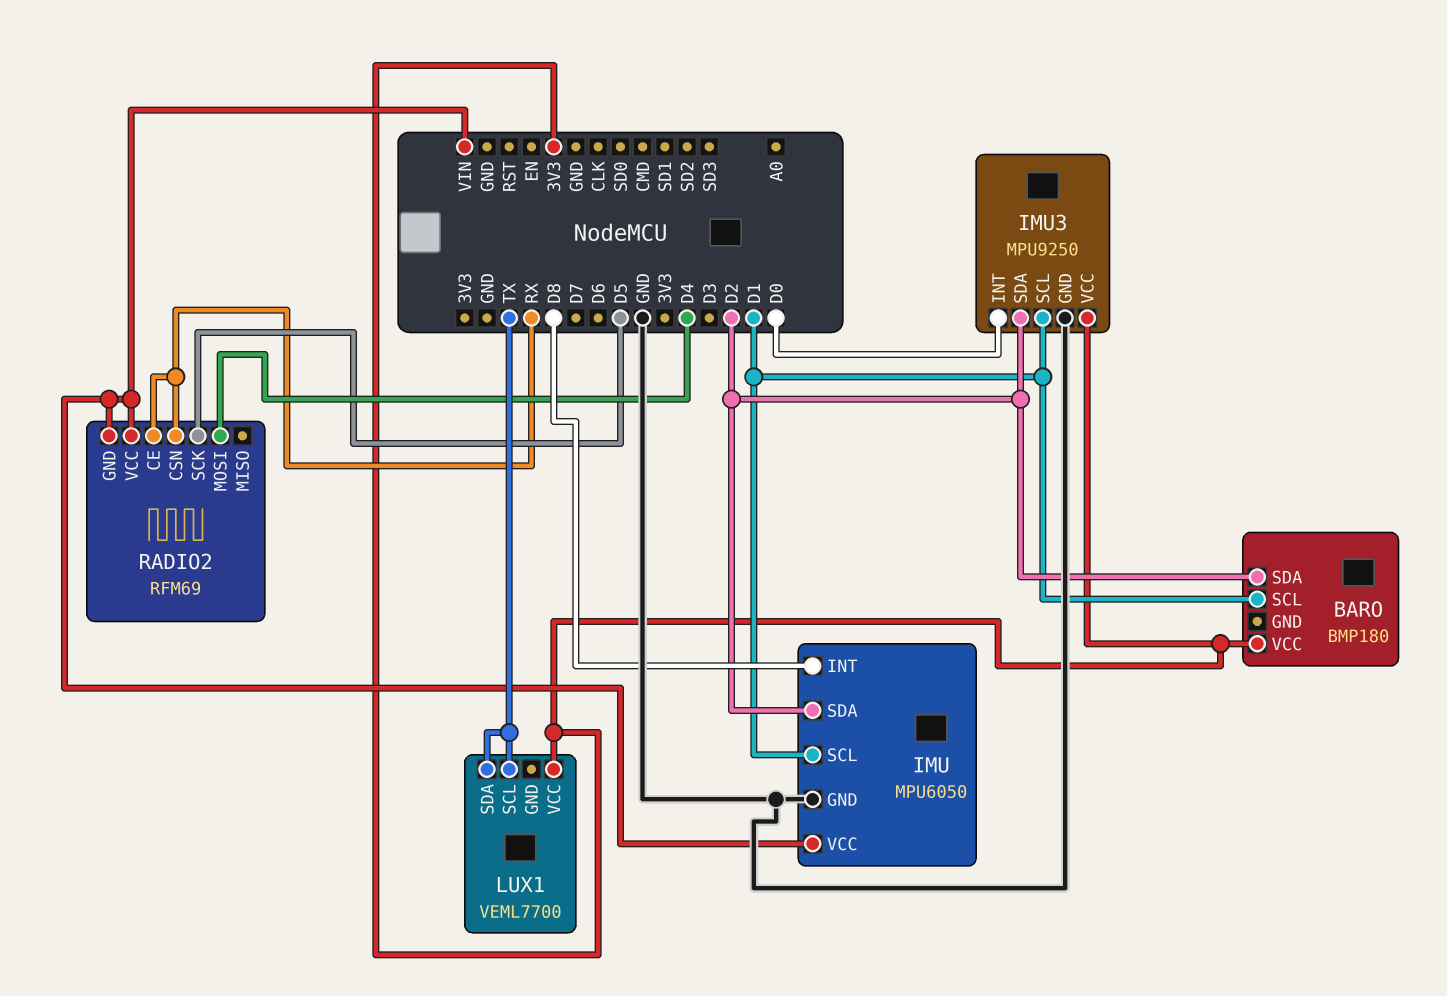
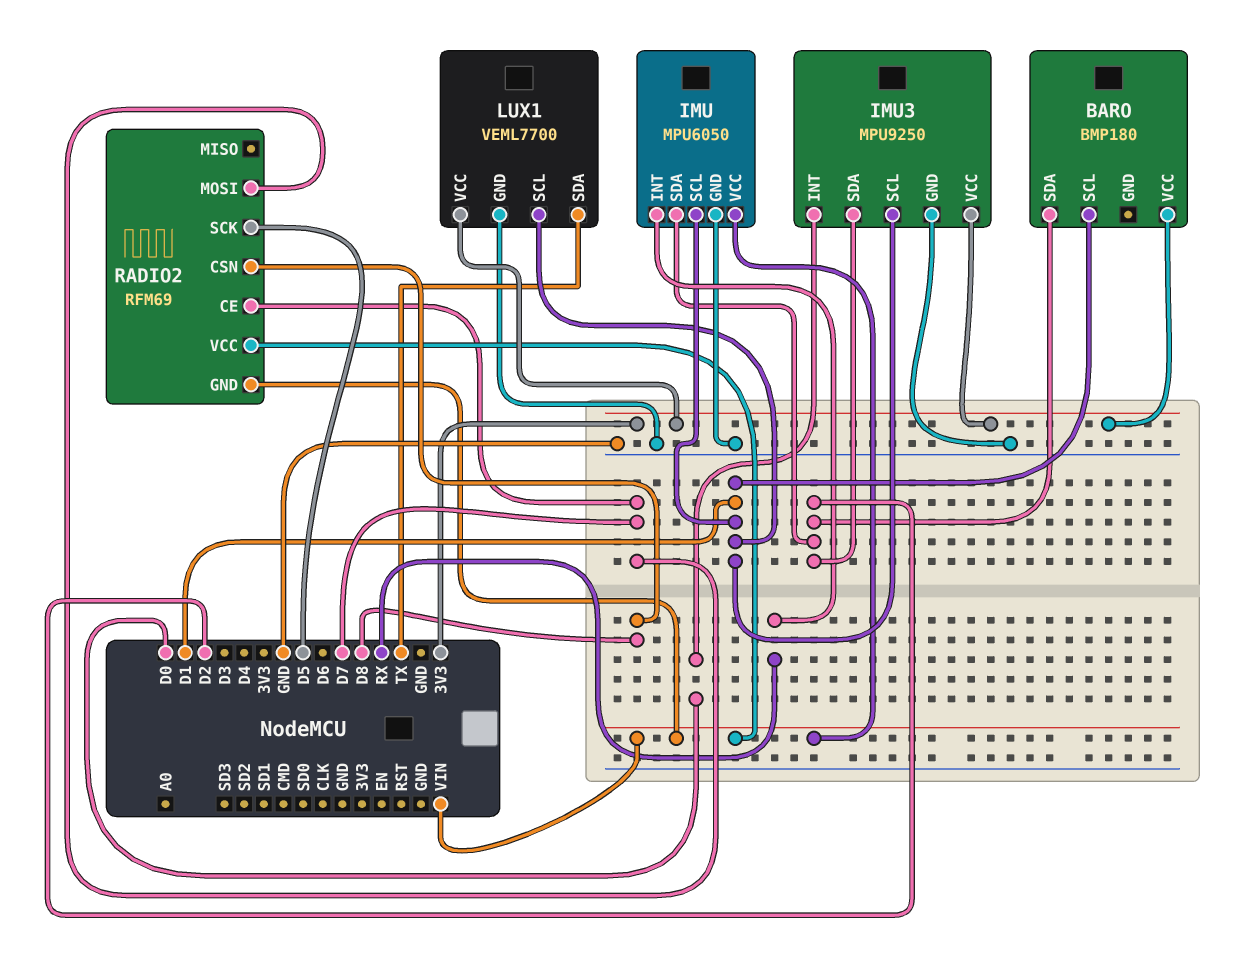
IMU pin INT: D8 -> RX
LUX1 pin GND: none -> GND
LUX1 pin SCL: TX -> D1
RADIO2 pin CE: RX -> D7
RADIO2 pin CSN: RX -> D8
RADIO2 pin MOSI: D4 -> D7

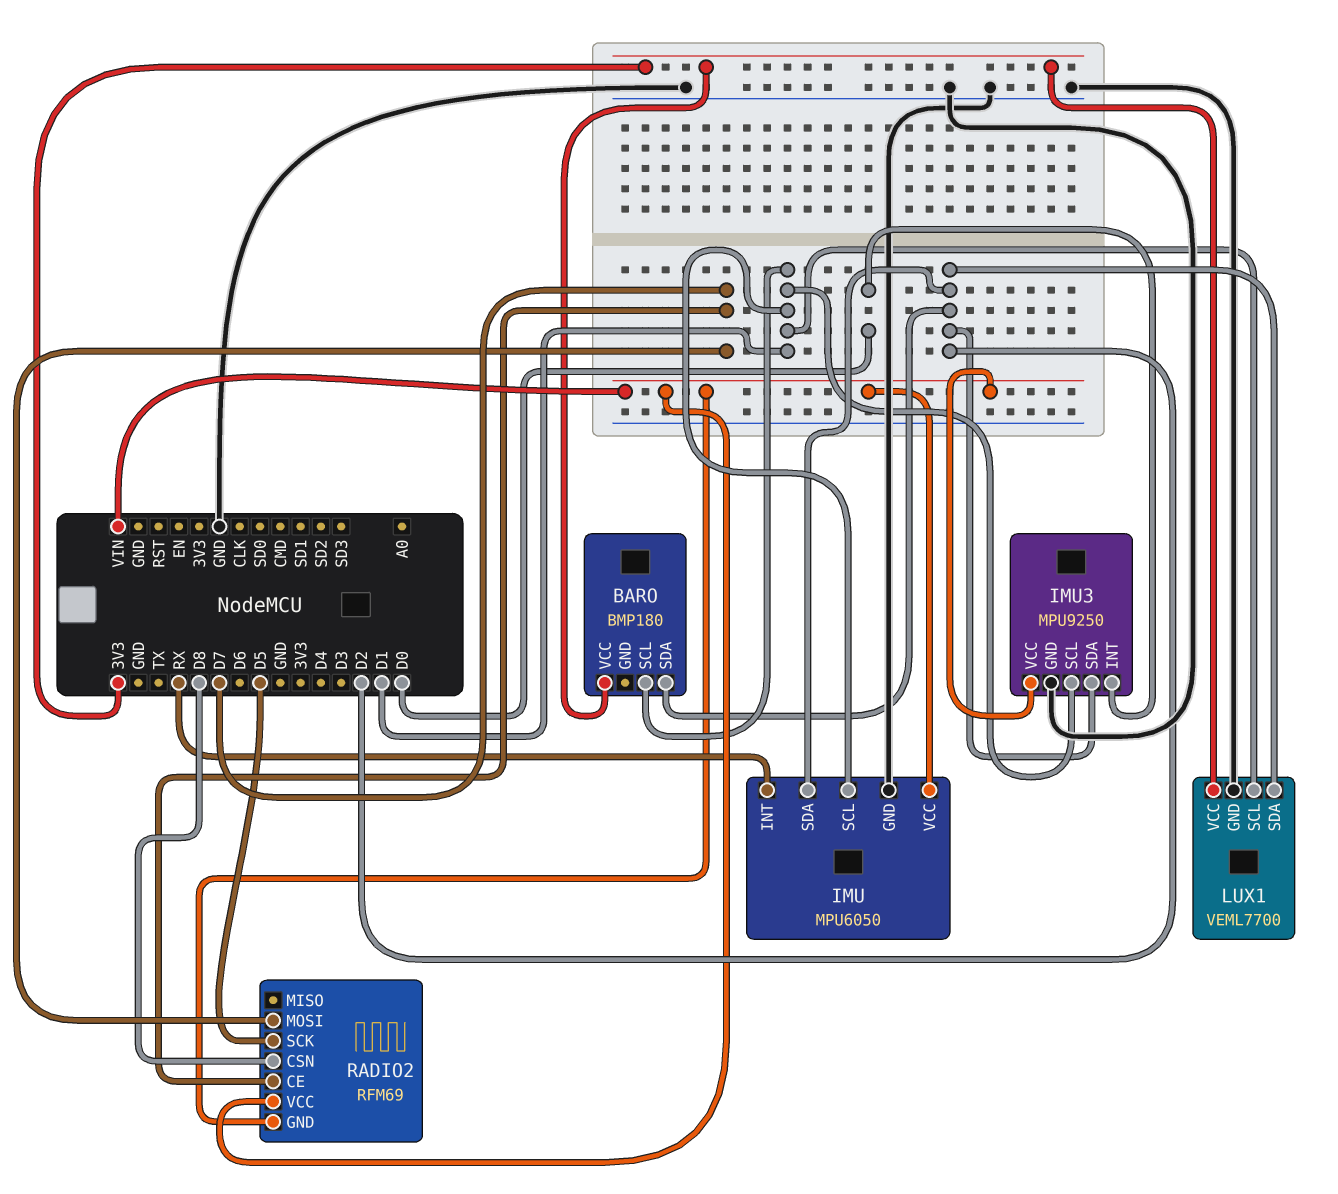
IMU3 pin VCC: 3V3 -> VIN
LUX1 pin SDA: TX -> D2

